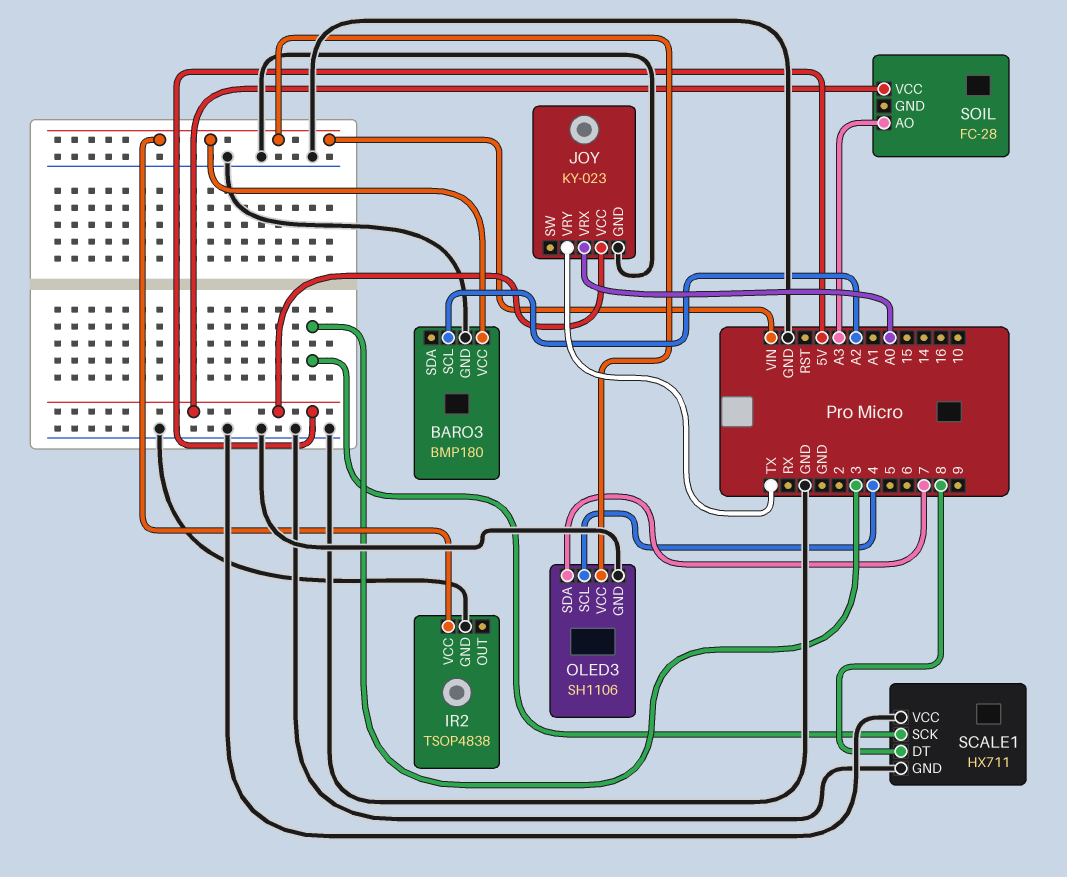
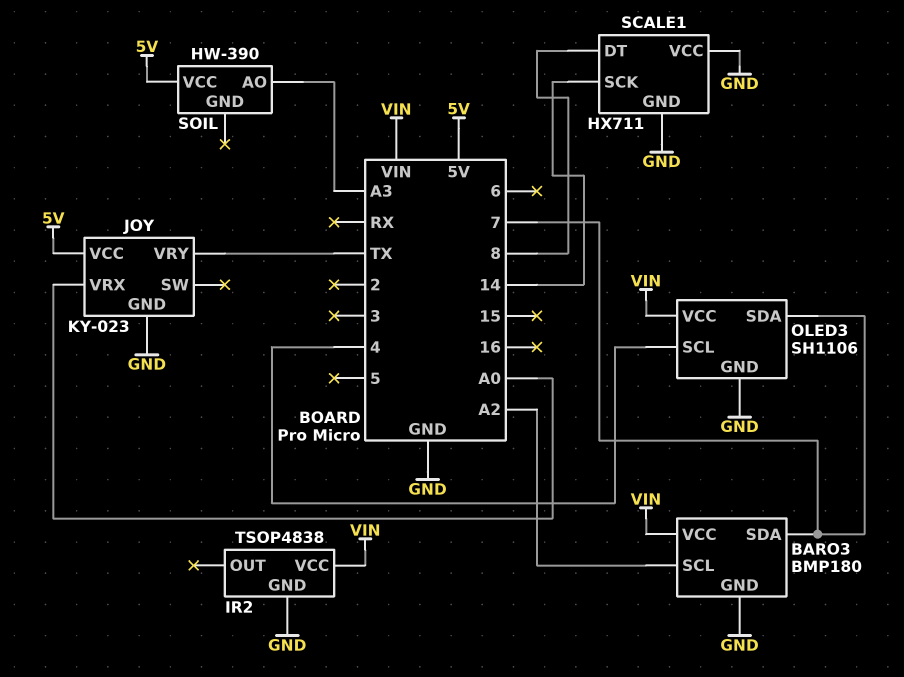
BARO3 pin SDA: none -> 7
SCALE1 pin SCK: 3 -> 14
SOIL: FC-28 -> HW-390

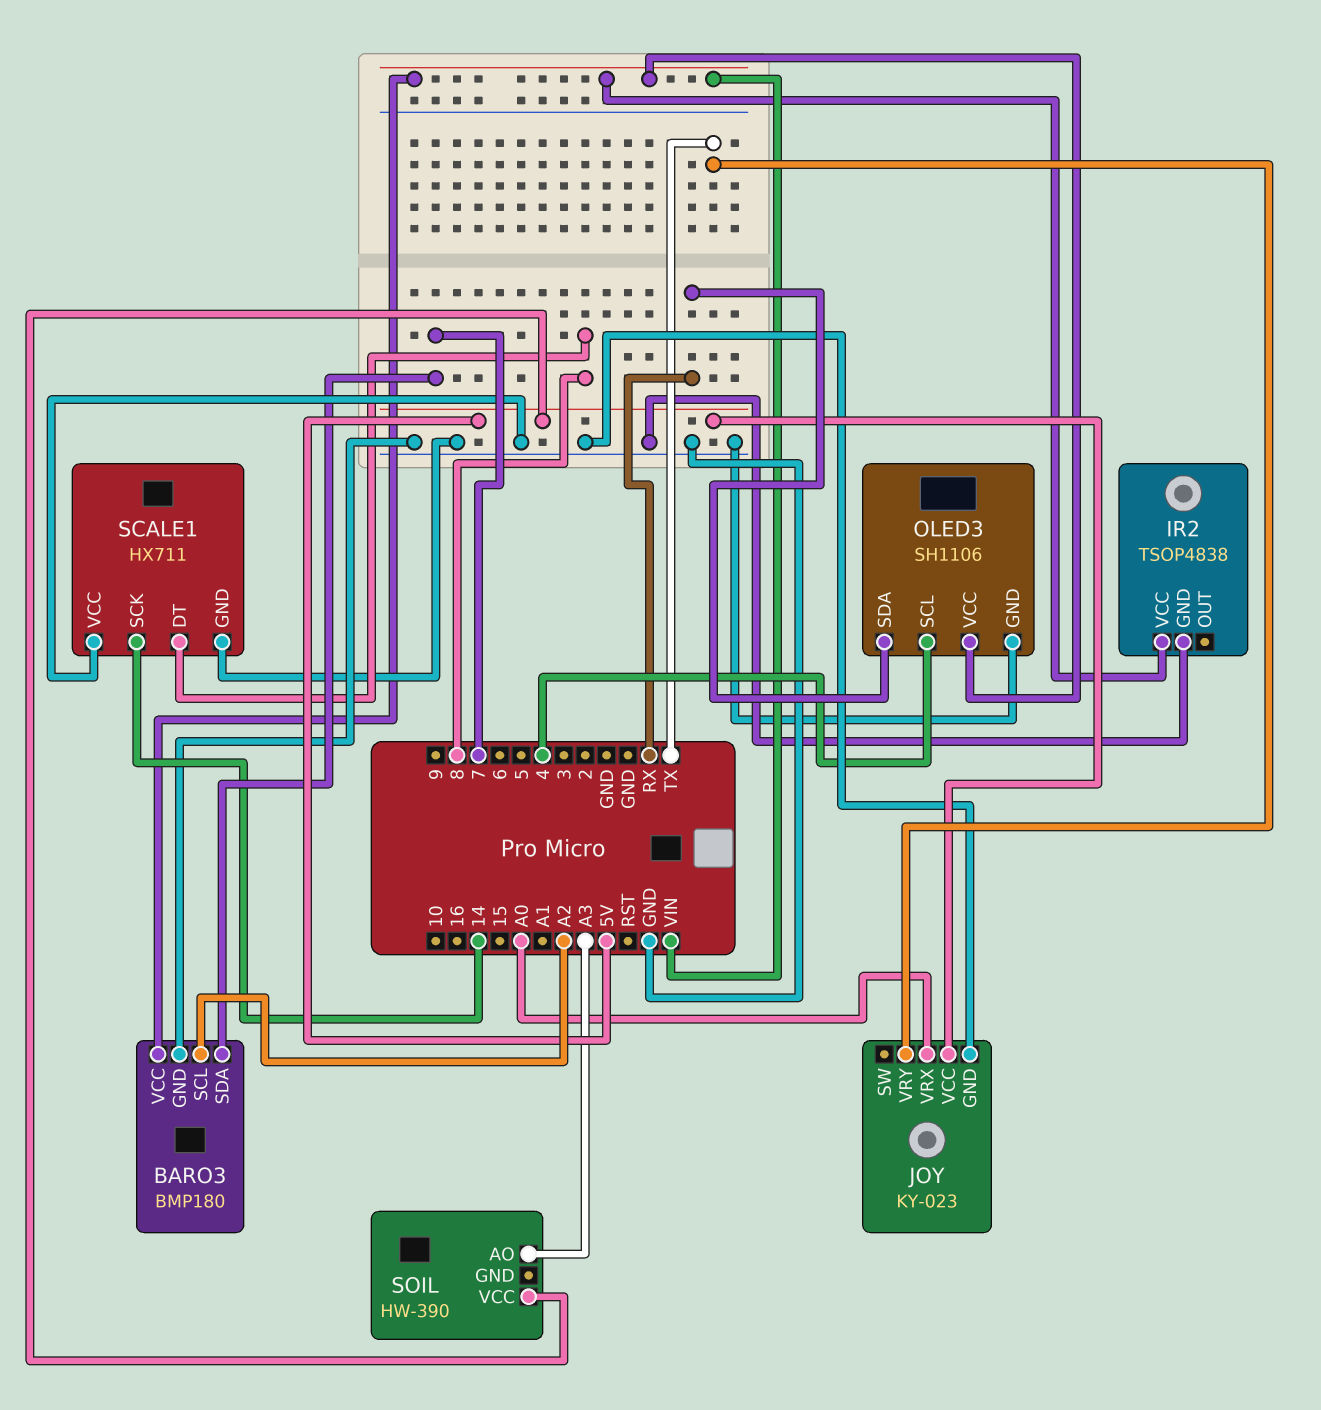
OLED3 pin SDA: 7 -> RX

